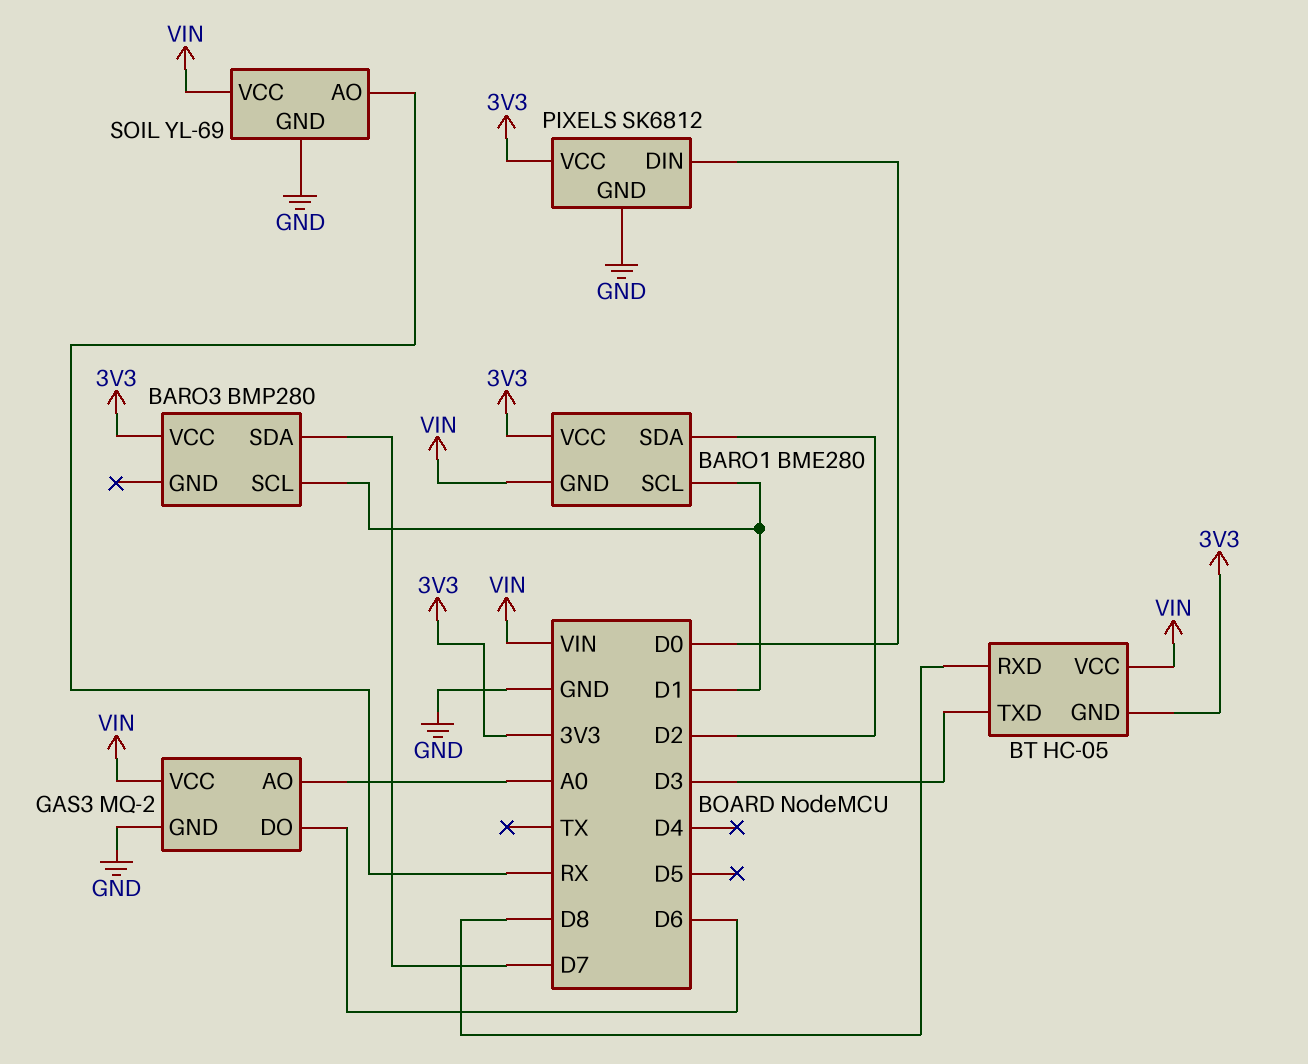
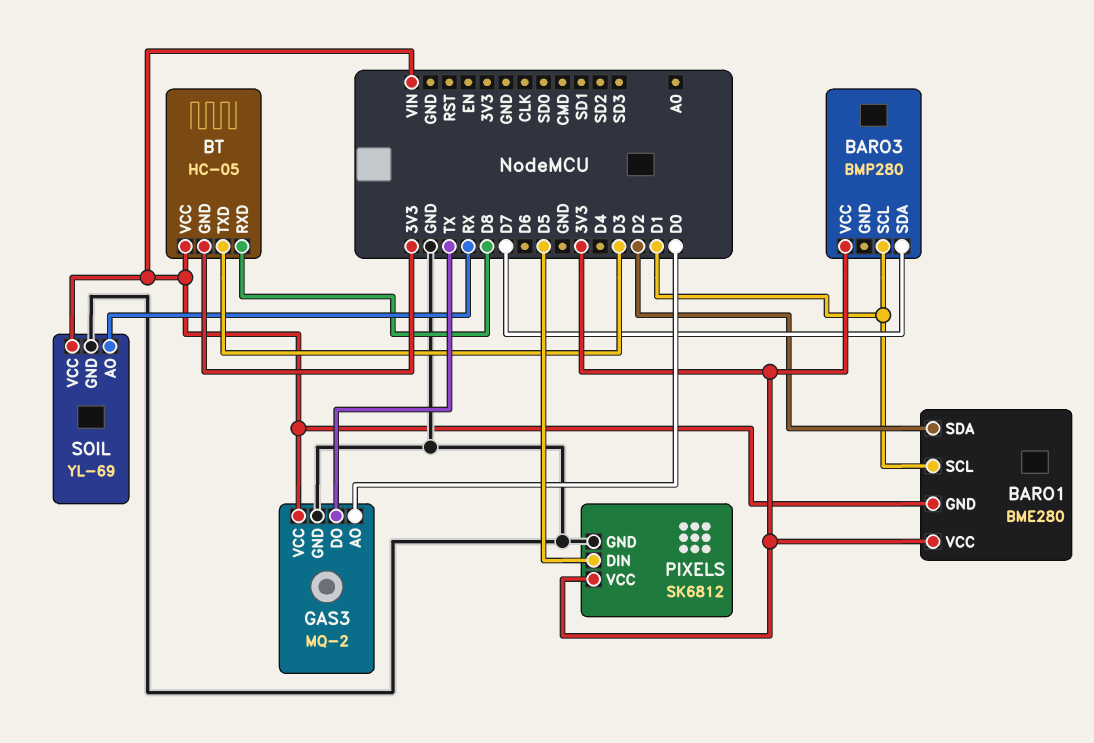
GAS3 pin AO: A0 -> D0
GAS3 pin DO: D6 -> TX
PIXELS pin DIN: D0 -> D5

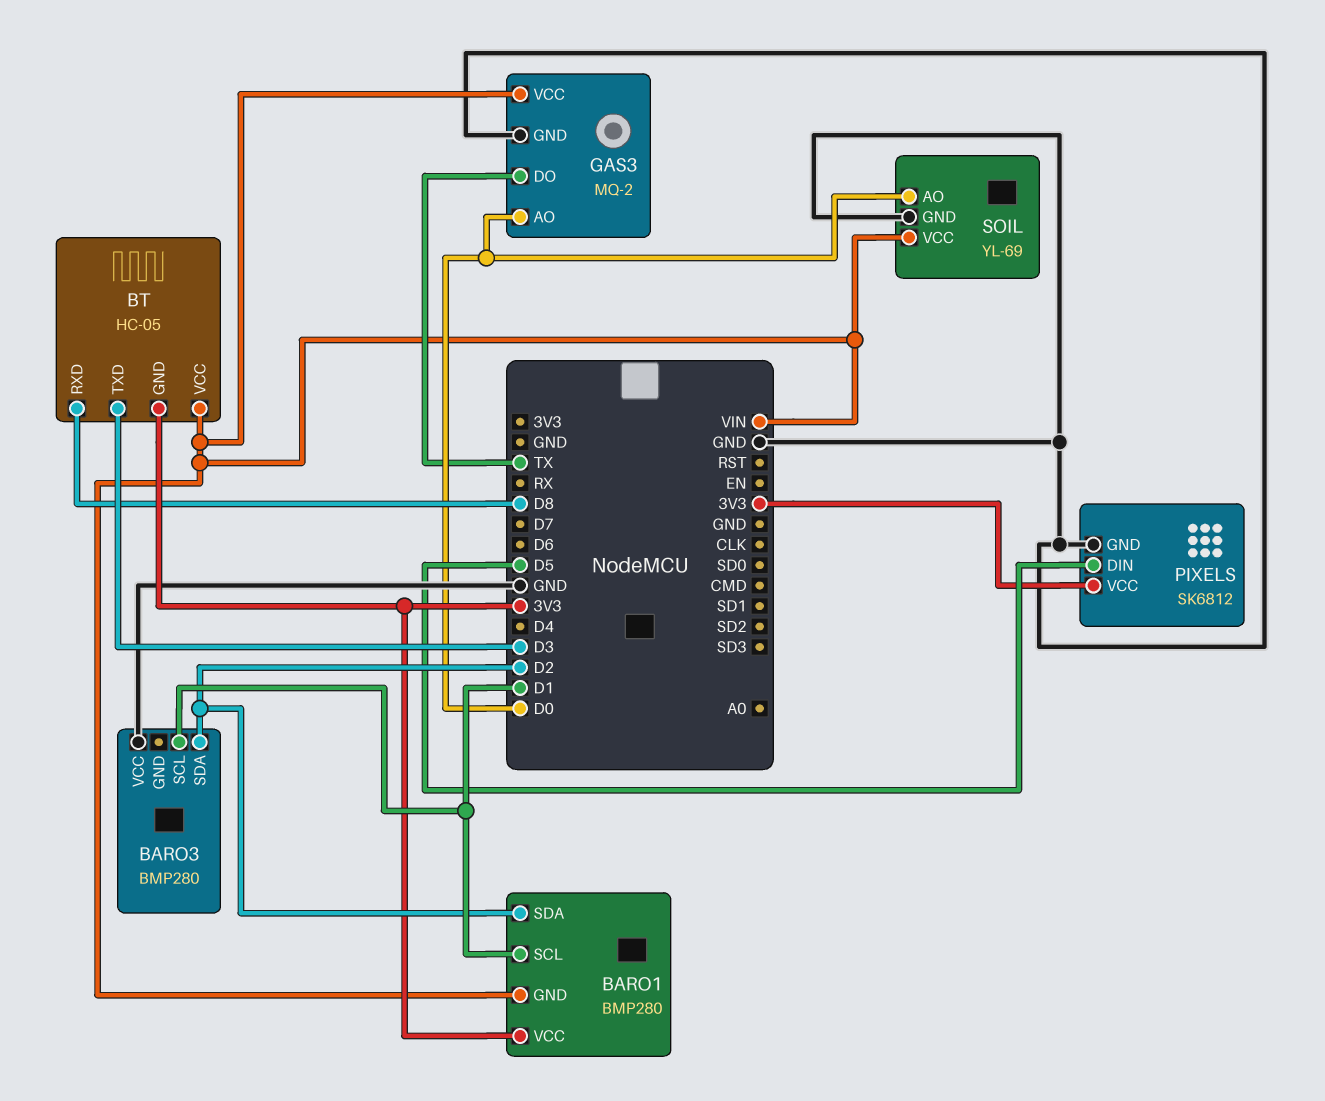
BARO1: BME280 -> BMP280
BARO3 pin SDA: D7 -> D2
BARO3 pin VCC: 3V3 -> GND
SOIL pin AO: RX -> D0

